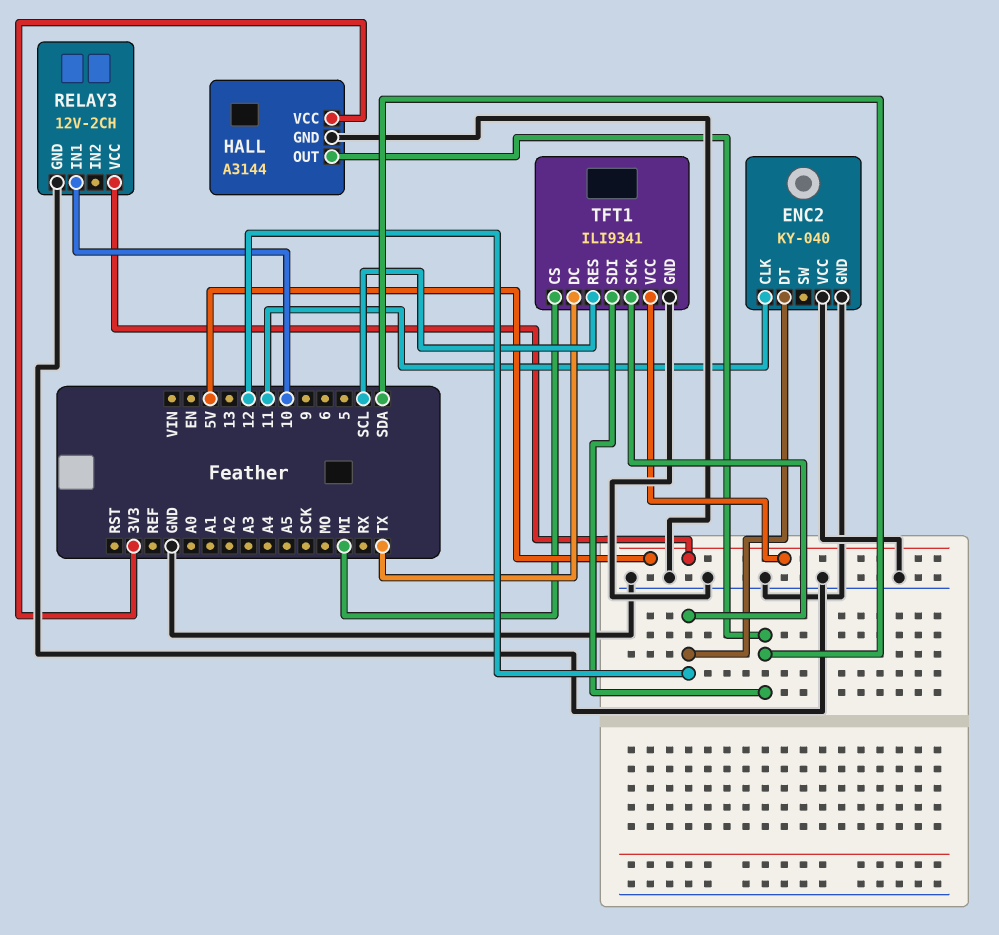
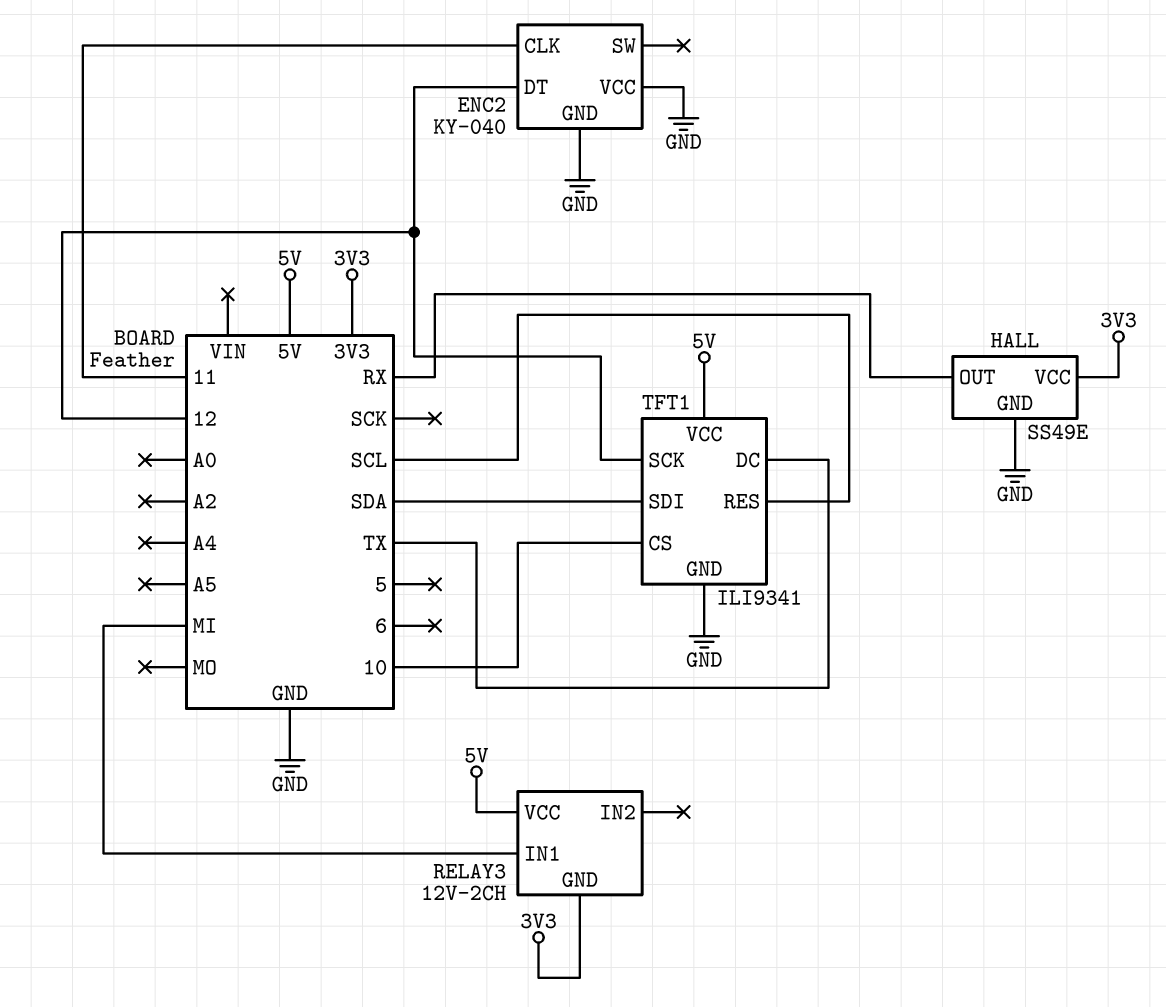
HALL: A3144 -> SS49E
HALL pin OUT: SDA -> RX
RELAY3 pin GND: GND -> 3V3
RELAY3 pin IN1: 10 -> MI
TFT1 pin CS: MI -> 10

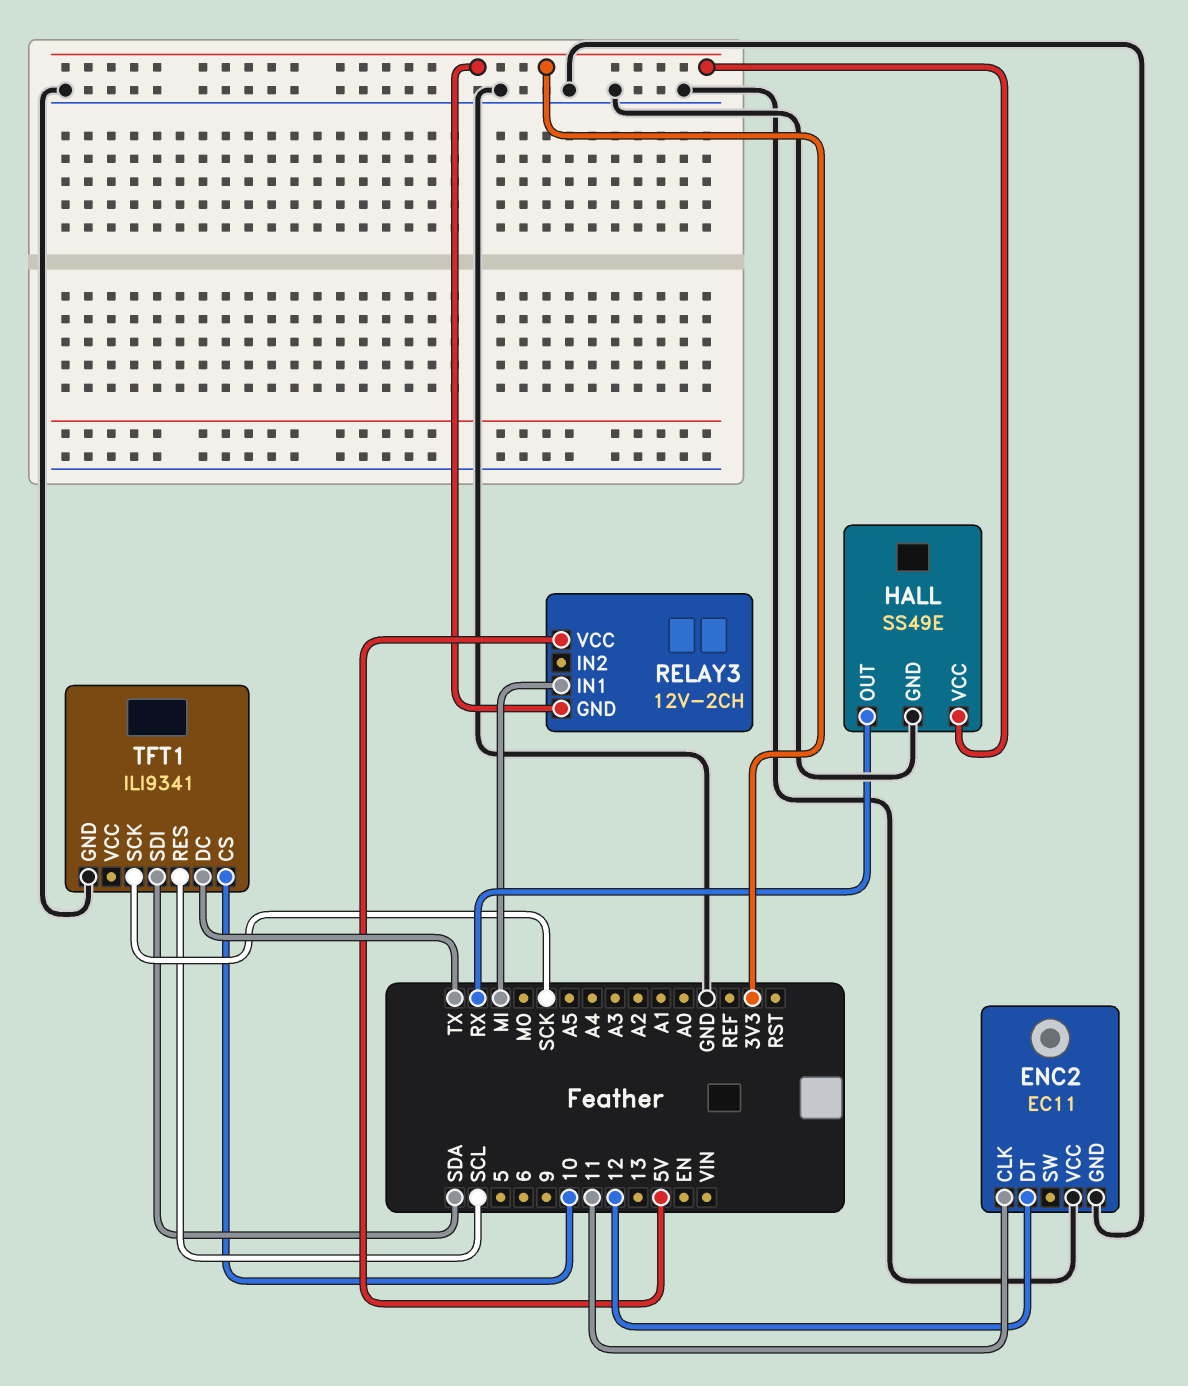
ENC2: KY-040 -> EC11
TFT1 pin SCK: 12 -> SCK
TFT1 pin VCC: 5V -> none

